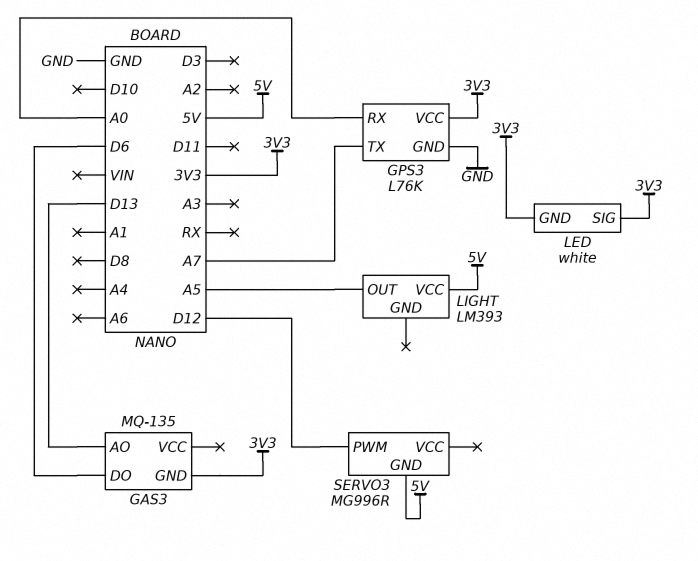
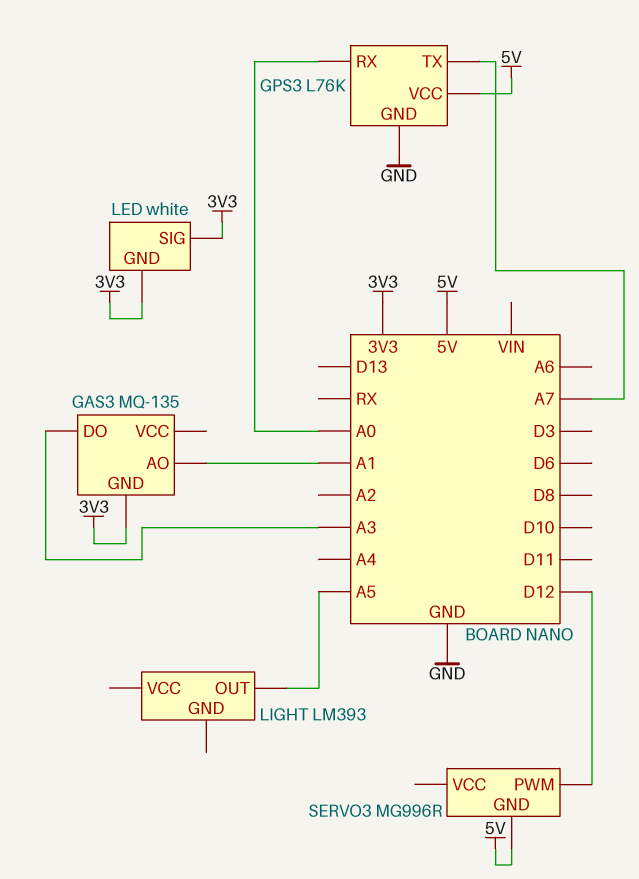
GAS3 pin AO: D13 -> A1
GAS3 pin DO: D6 -> A3
GPS3 pin VCC: 3V3 -> 5V
LIGHT pin VCC: 5V -> none

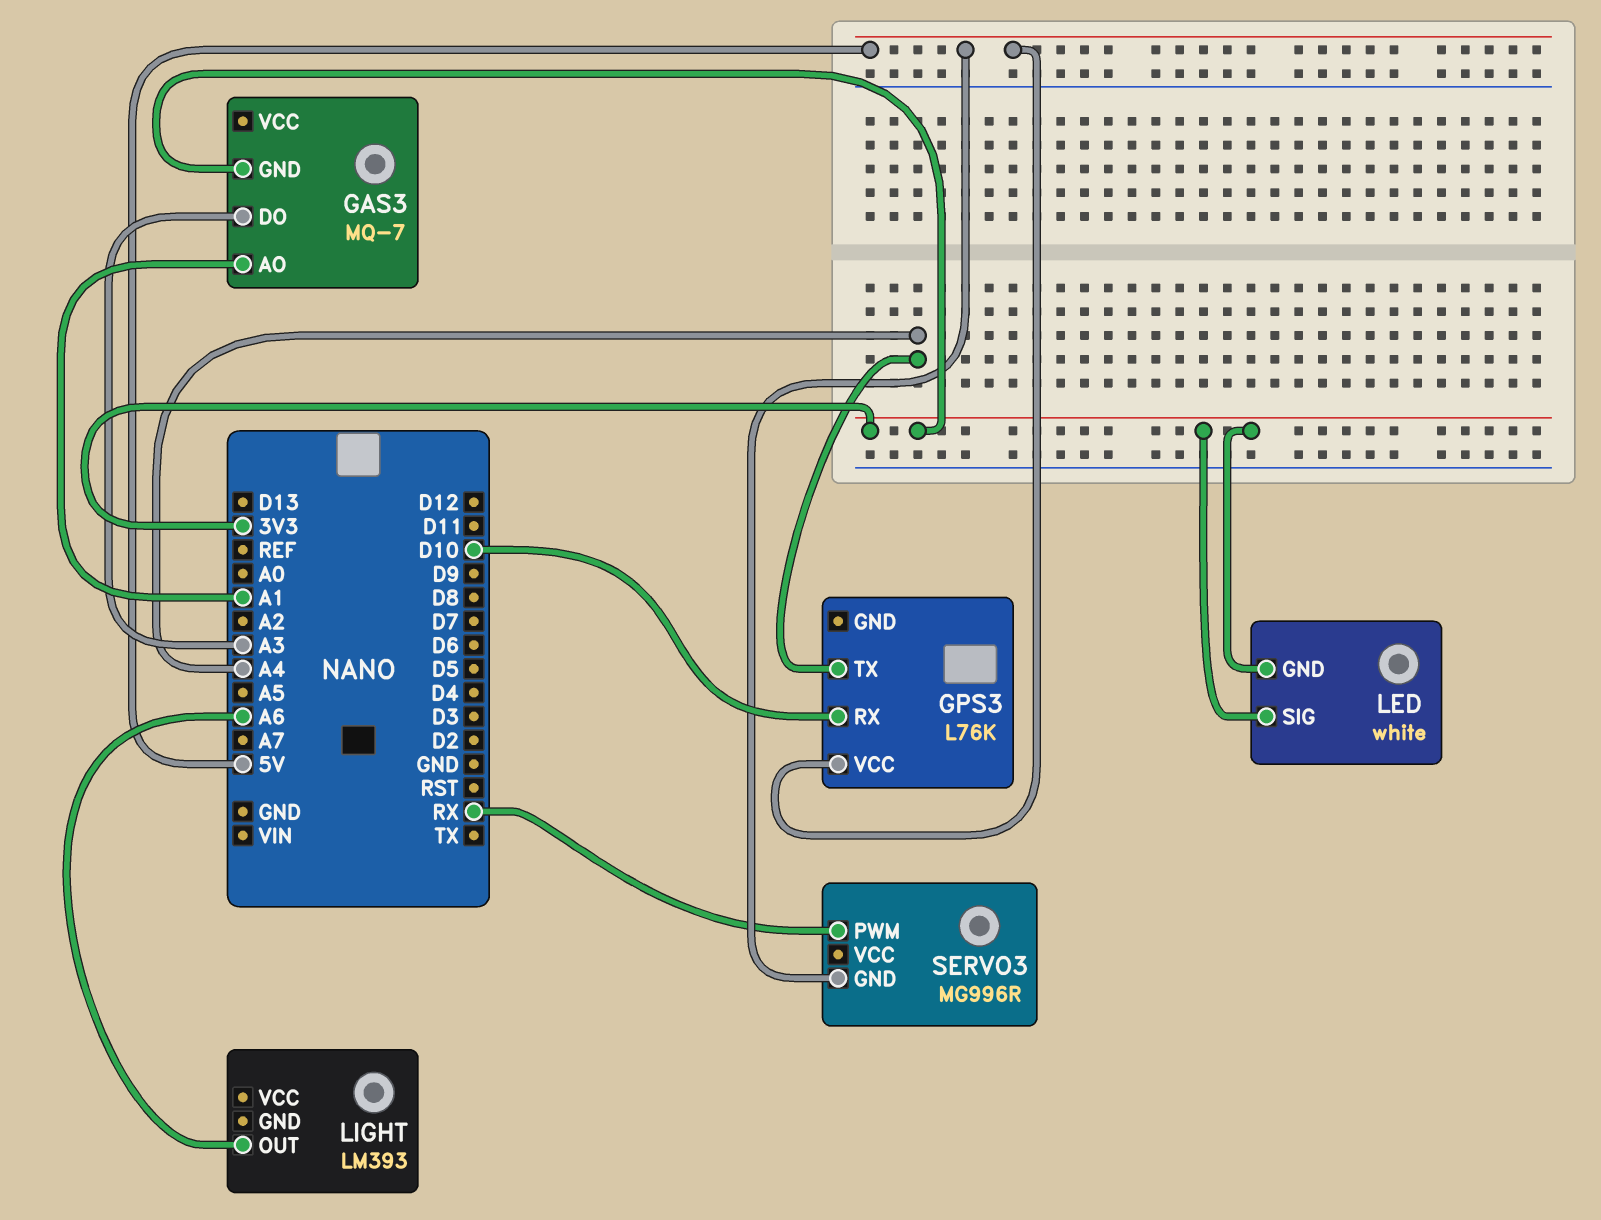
GAS3: MQ-135 -> MQ-7
GPS3 pin GND: GND -> none
GPS3 pin RX: A0 -> D10
GPS3 pin TX: A7 -> A4
LIGHT pin OUT: A5 -> A6
SERVO3 pin PWM: D12 -> RX

